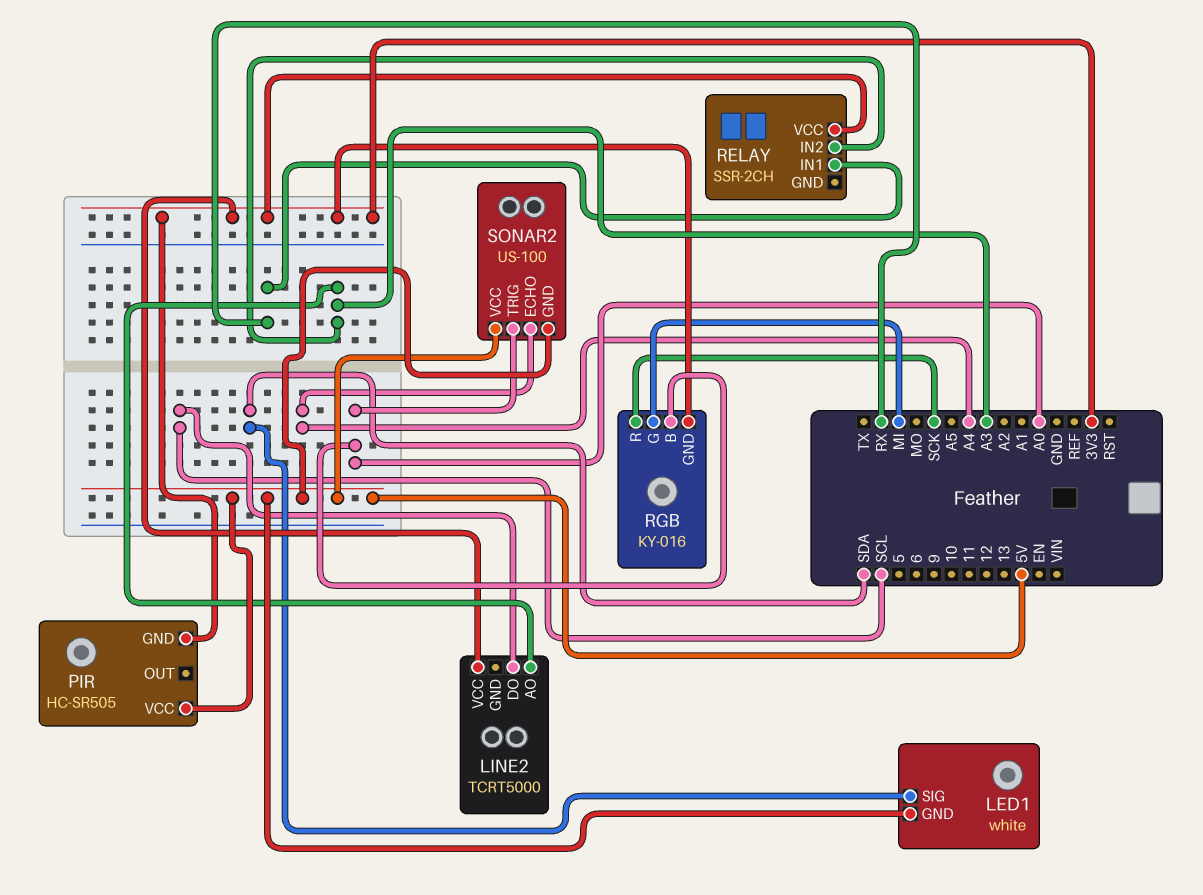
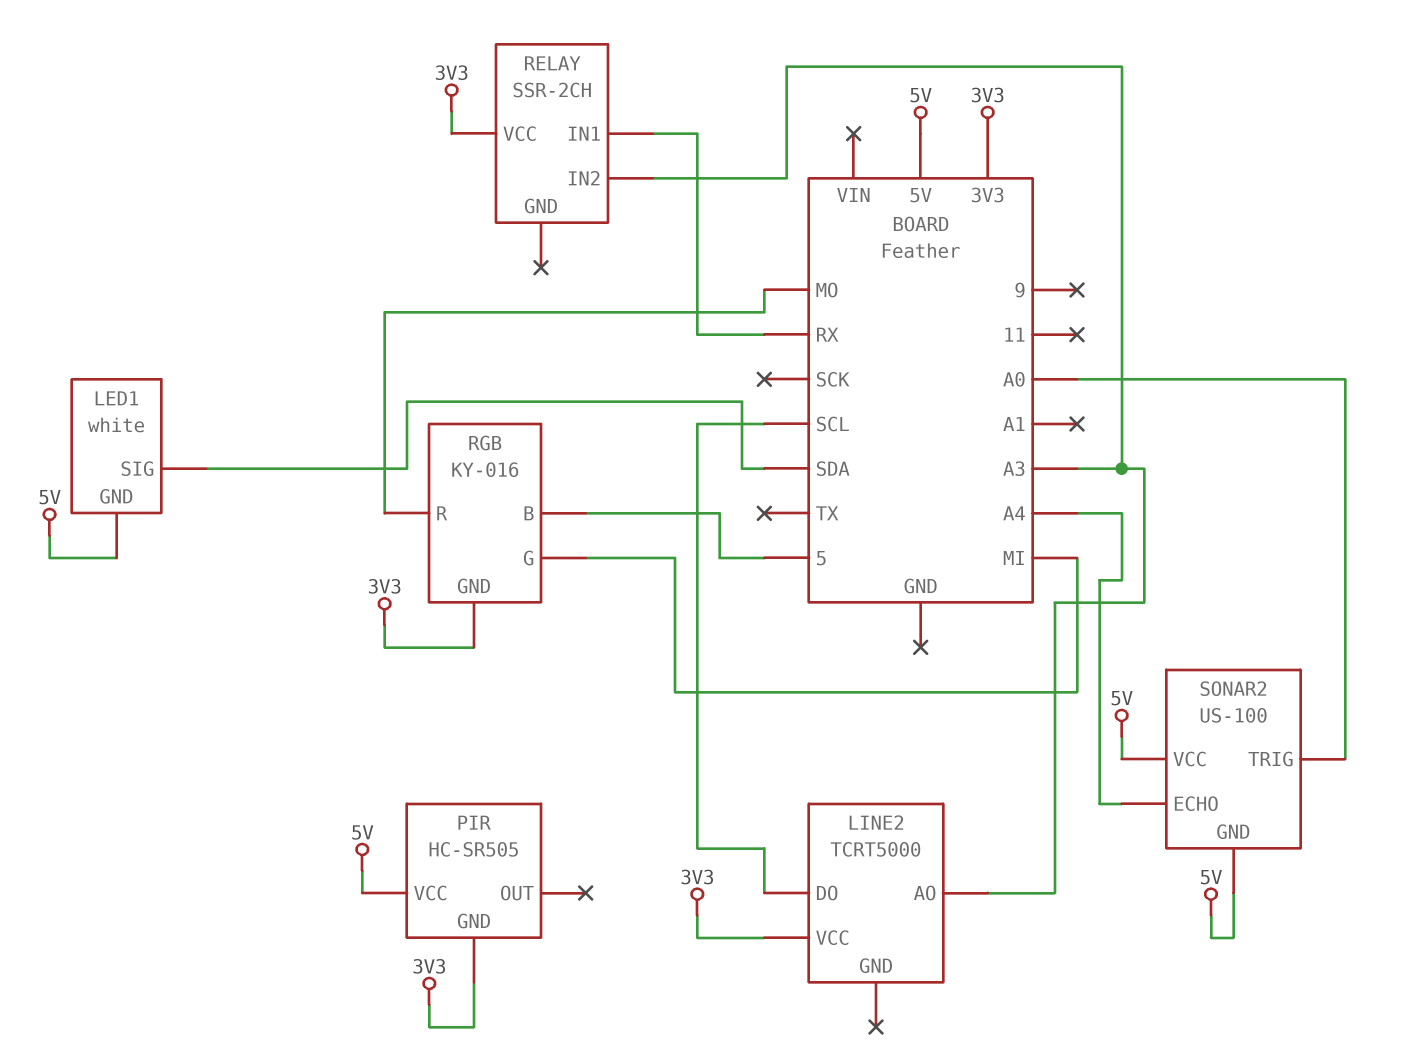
RGB pin B: A0 -> 5
RGB pin R: SCK -> MO

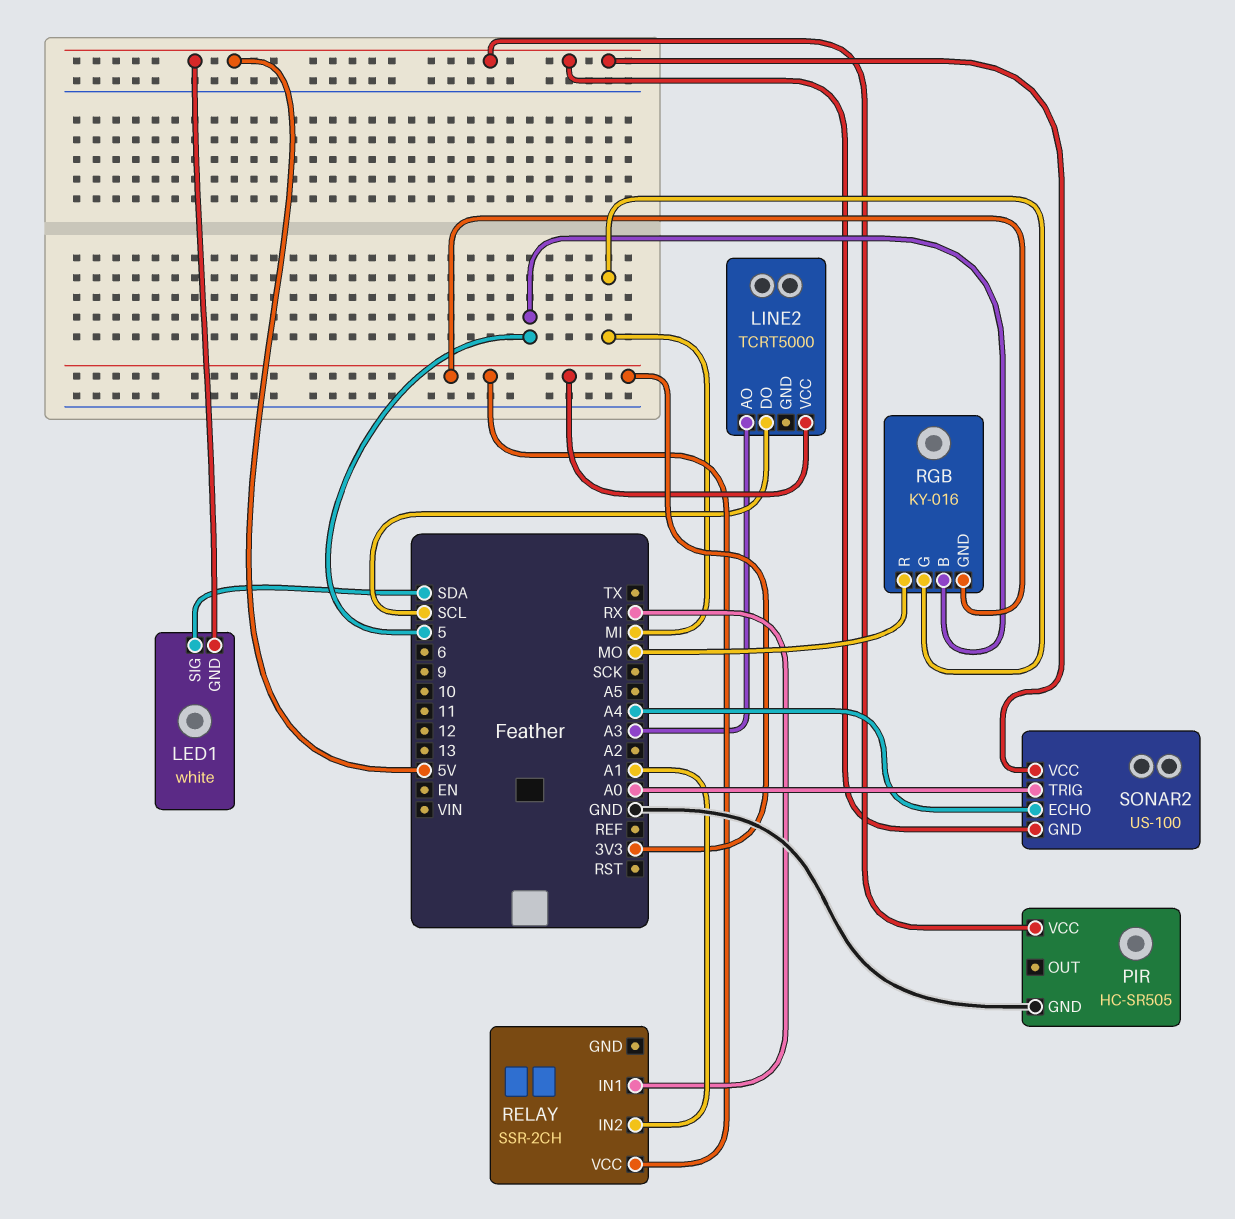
PIR pin GND: 3V3 -> GND
RELAY pin IN2: A3 -> A1

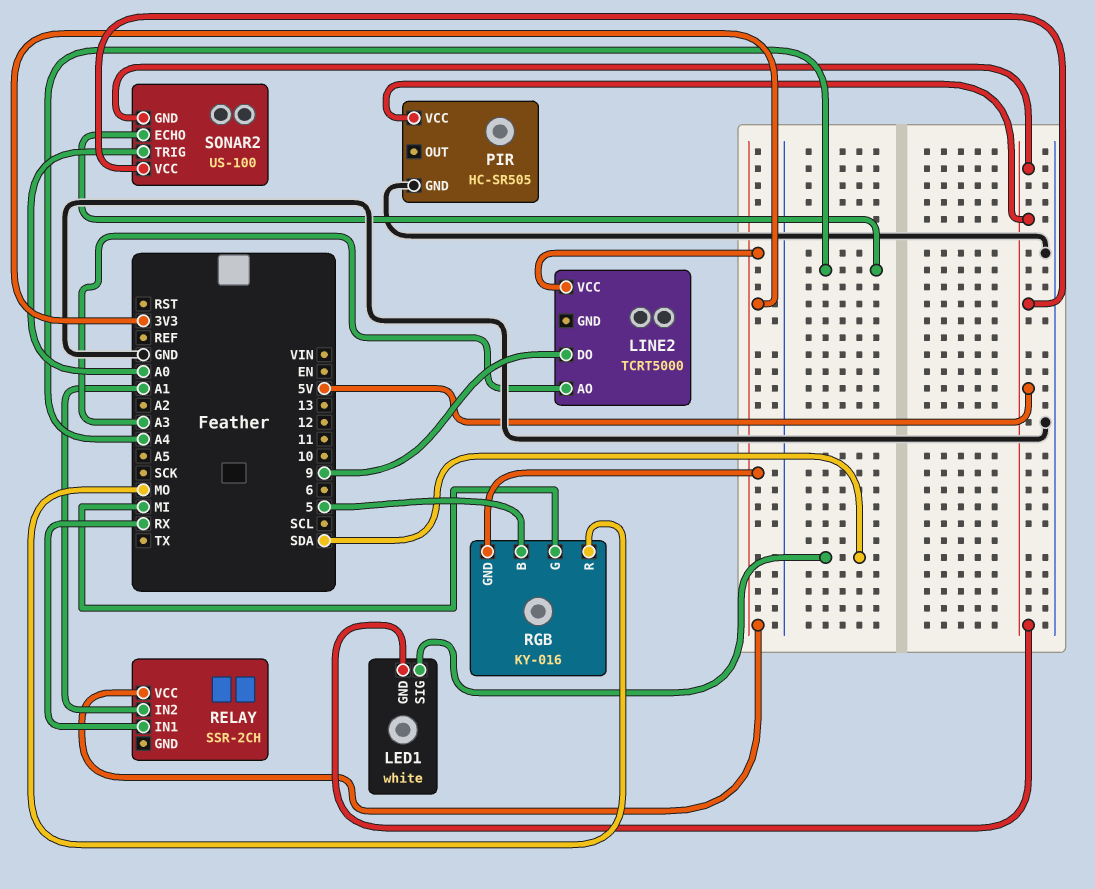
LINE2 pin DO: SCL -> 9

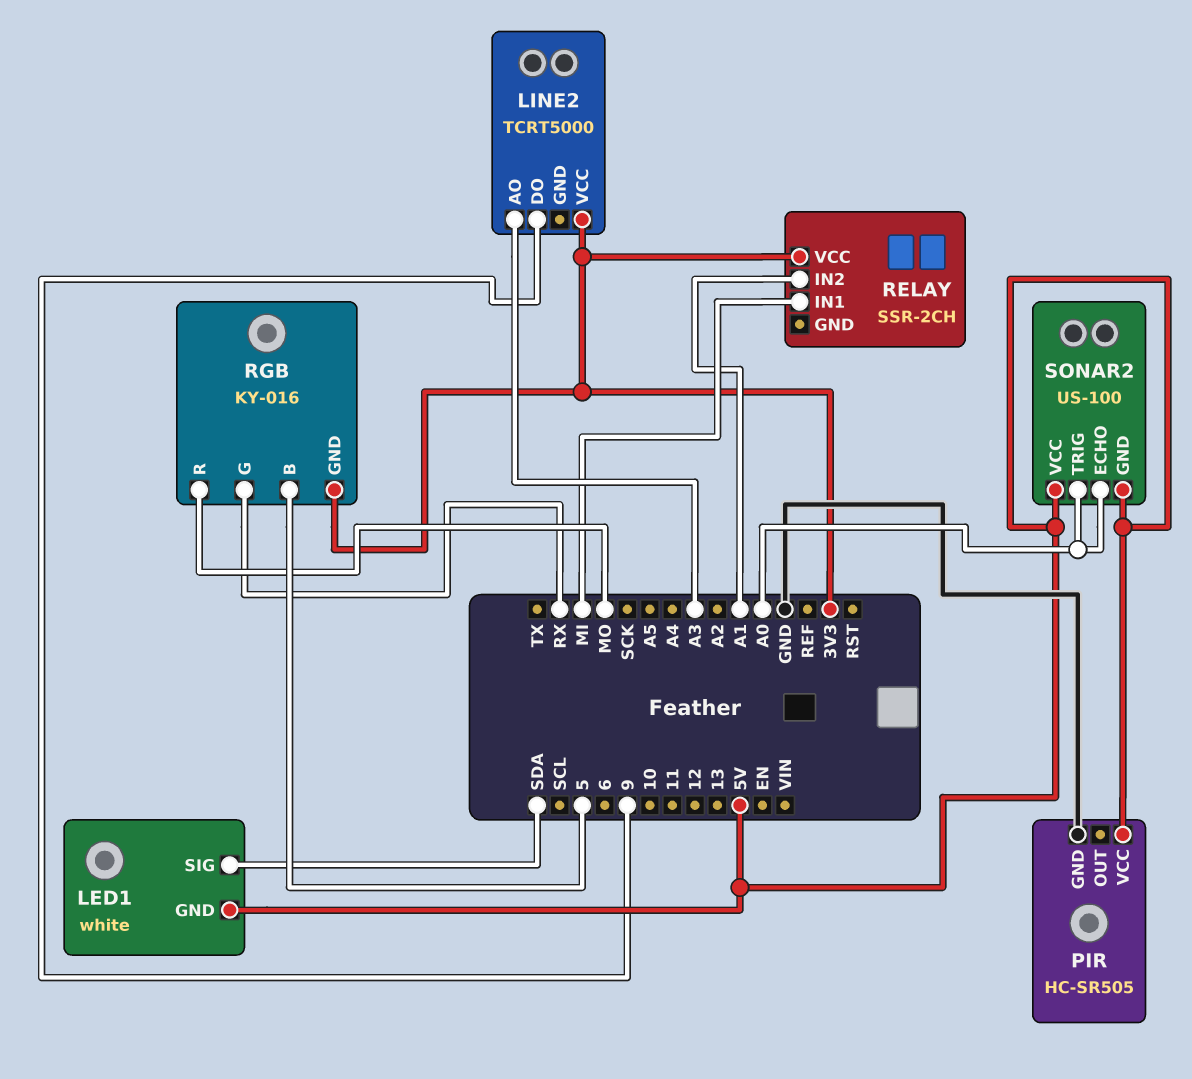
RELAY pin IN1: RX -> MI
RGB pin G: MI -> RX
SONAR2 pin ECHO: A4 -> A0

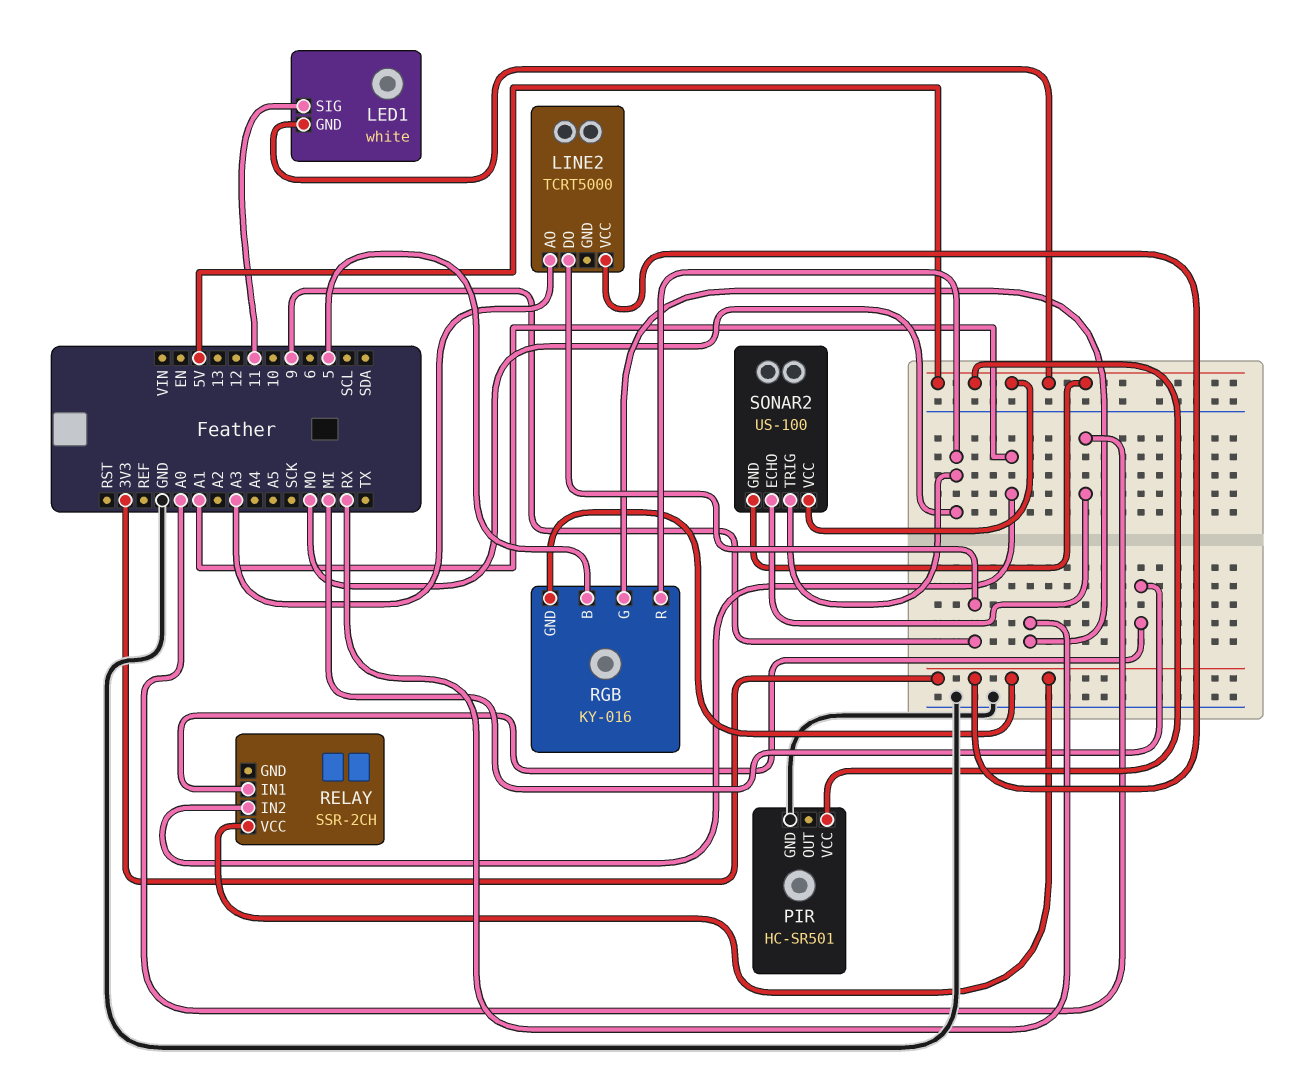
LED1 pin SIG: SDA -> 11
PIR: HC-SR505 -> HC-SR501
SONAR2 pin TRIG: A0 -> MO

